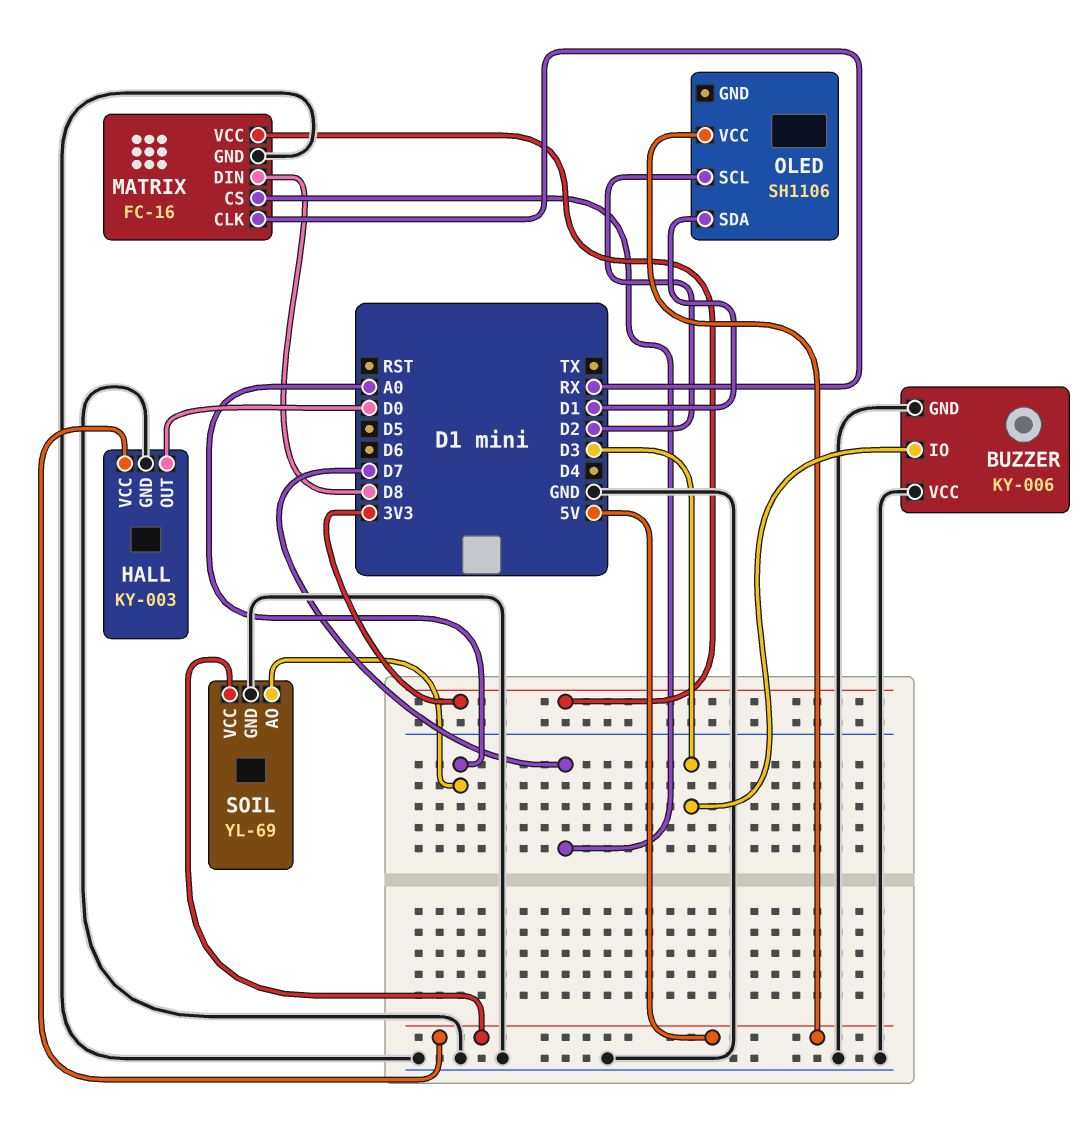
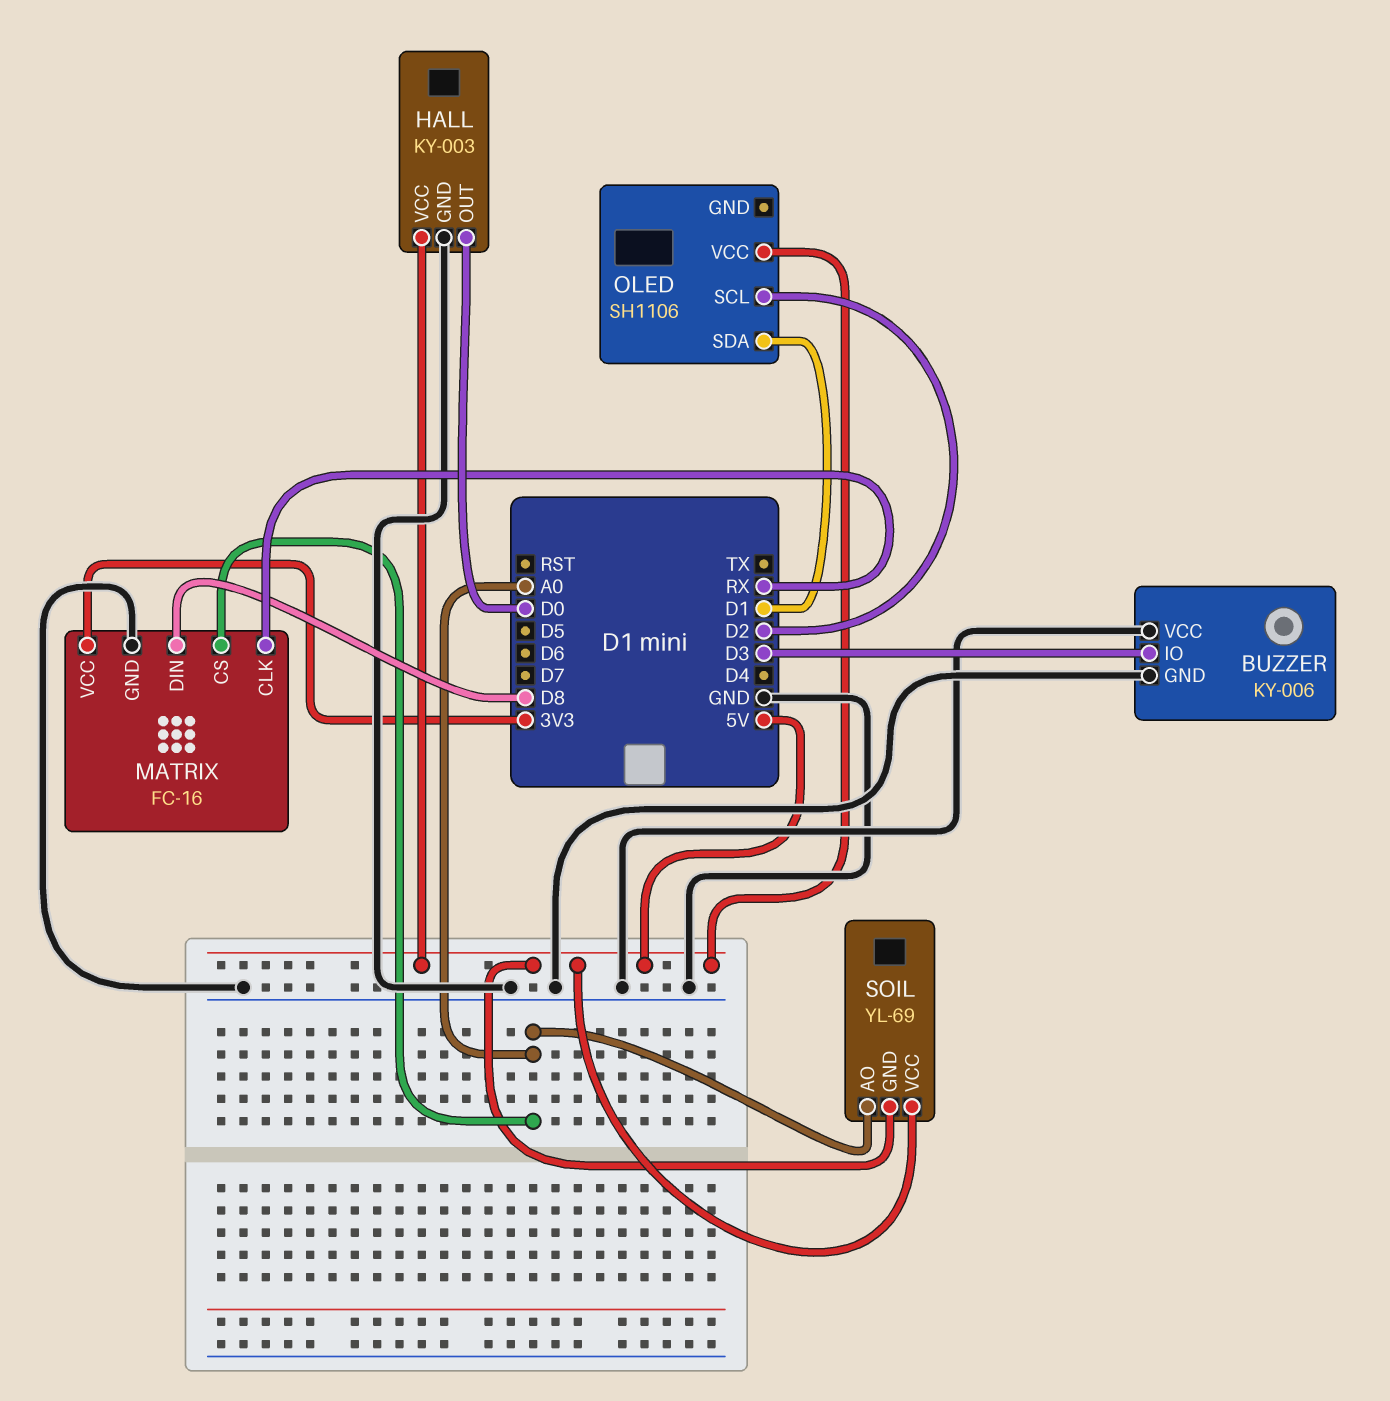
MATRIX pin CS: D7 -> A0
SOIL pin GND: GND -> 5V

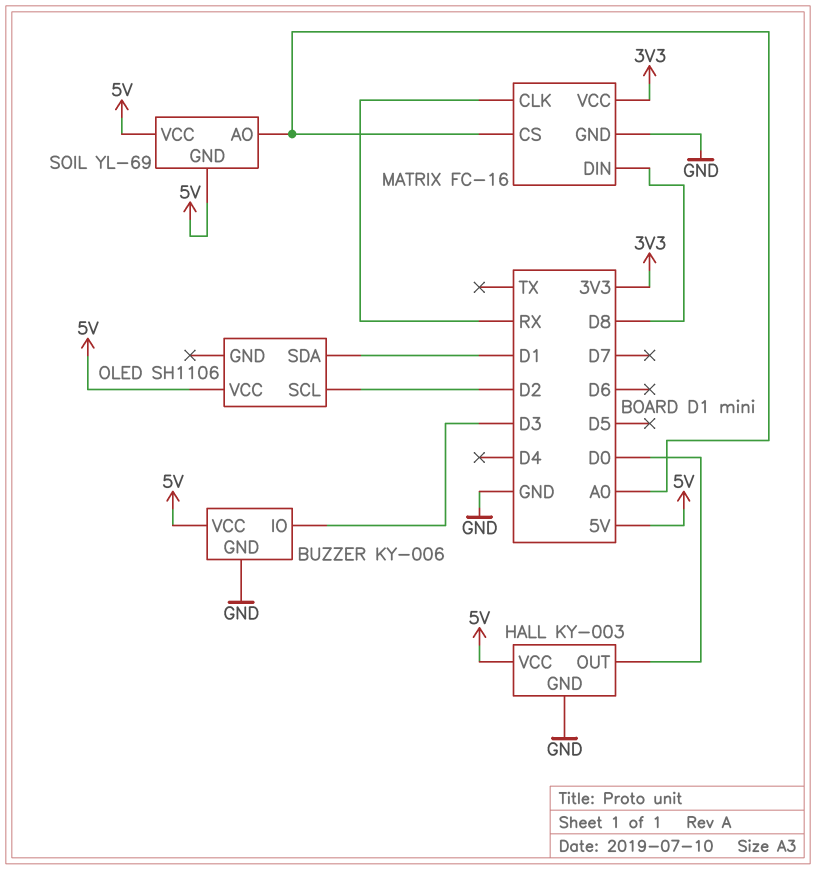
BUZZER pin VCC: GND -> 5V

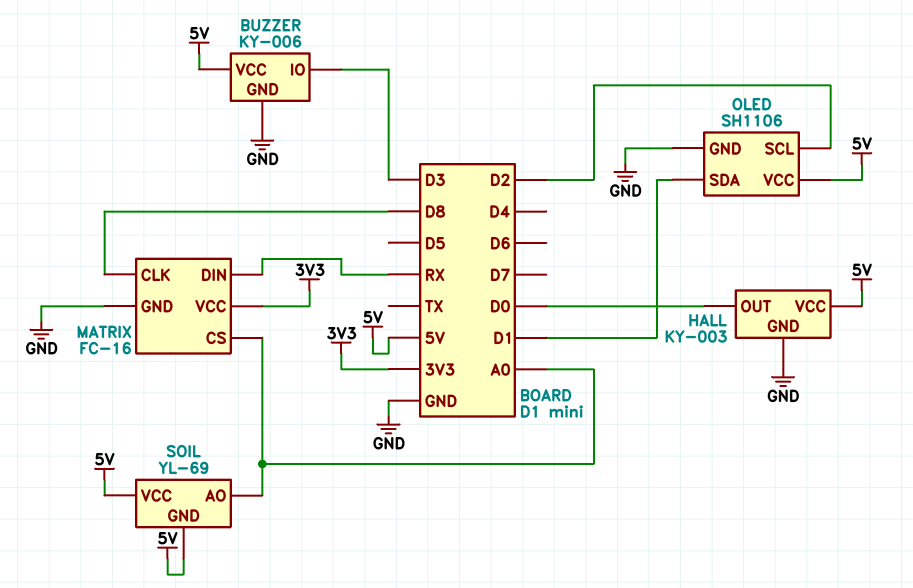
MATRIX pin CLK: RX -> D8
MATRIX pin DIN: D8 -> RX
OLED pin GND: none -> GND

